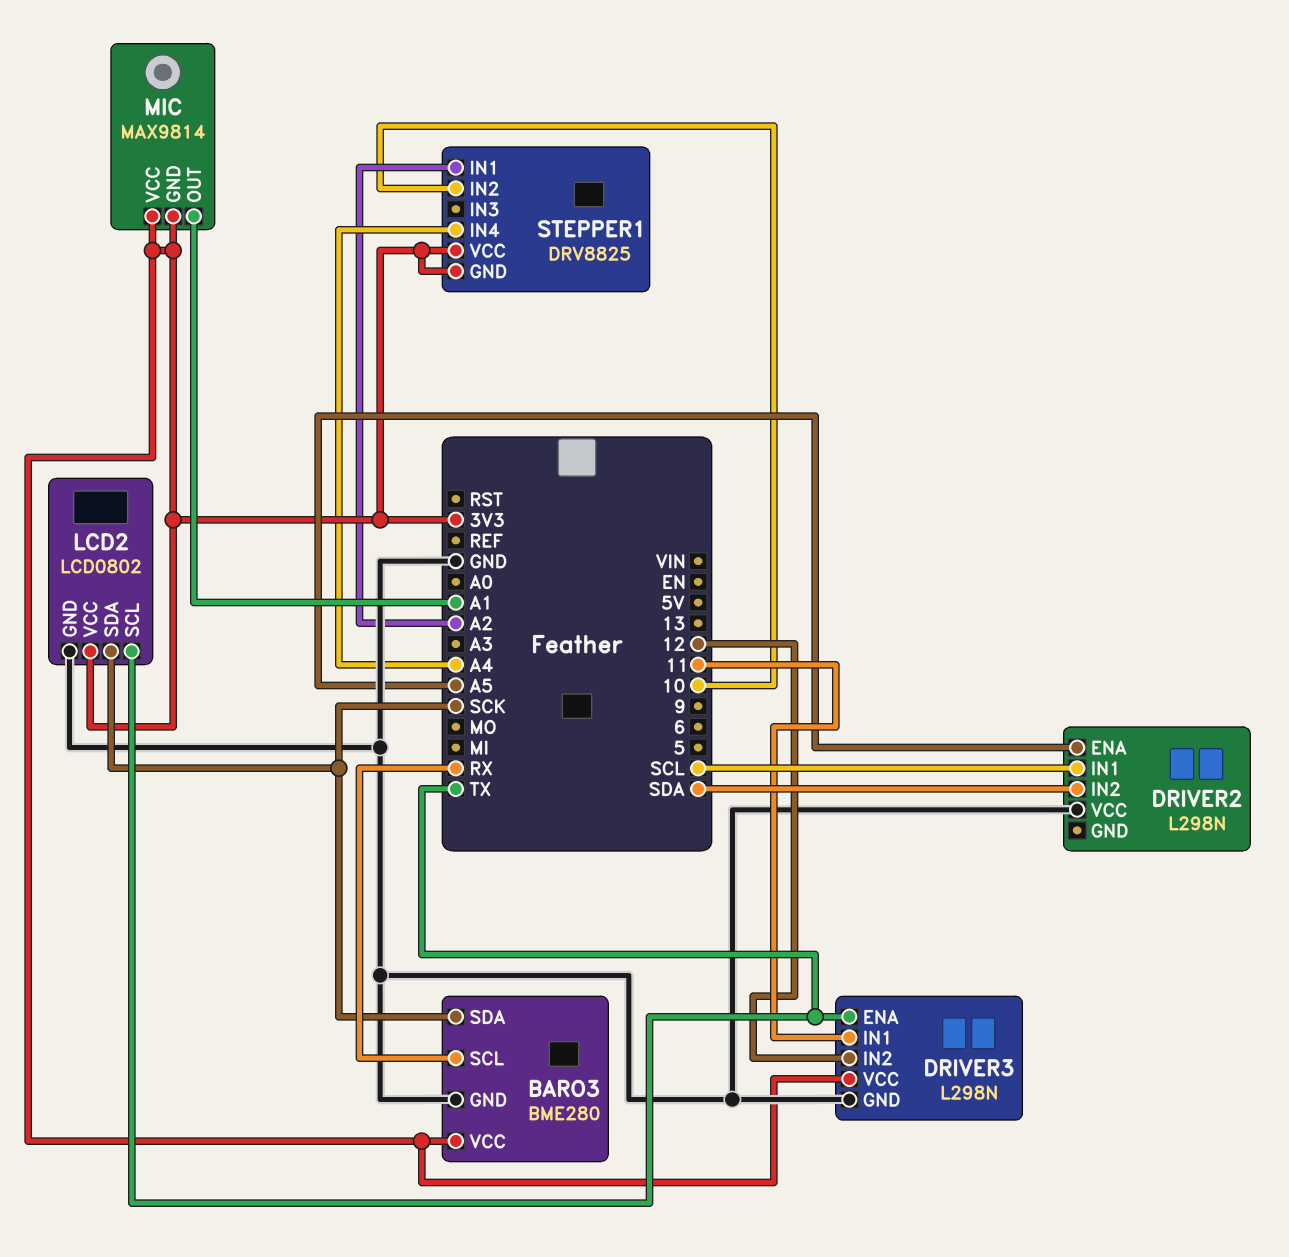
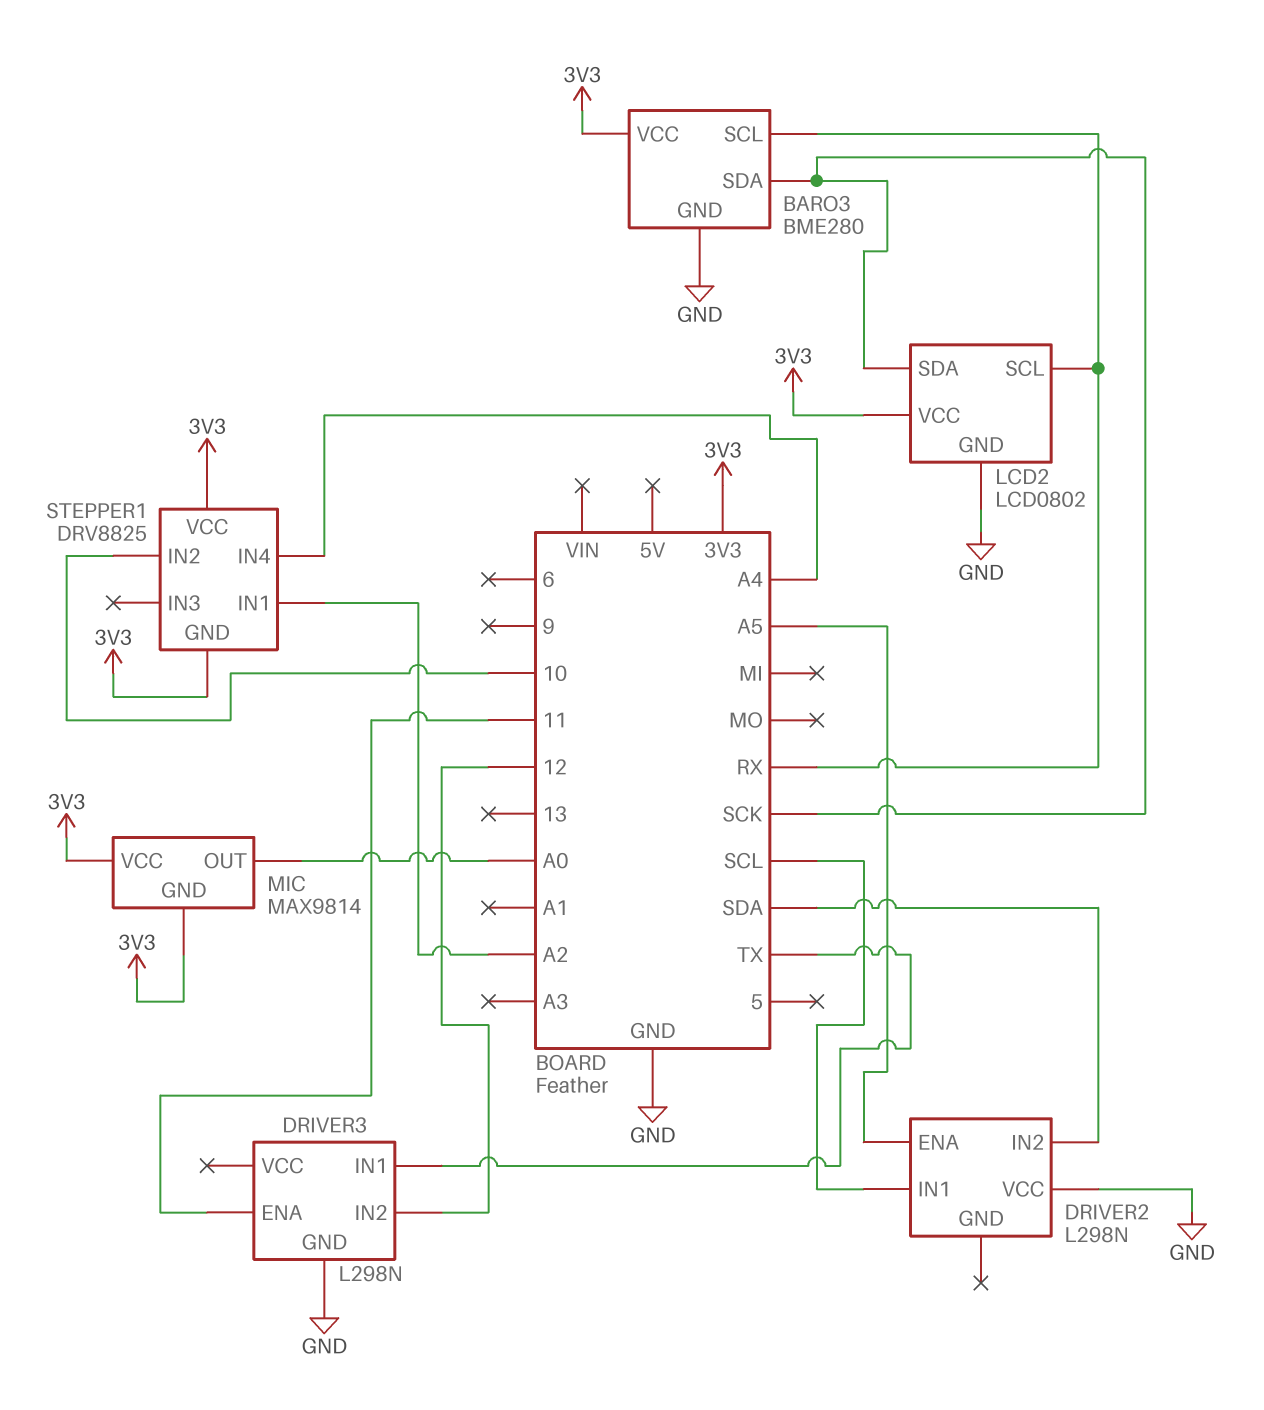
DRIVER3 pin ENA: TX -> 11
DRIVER3 pin IN1: 11 -> TX
DRIVER3 pin VCC: 3V3 -> none
LCD2 pin SCL: TX -> RX
MIC pin OUT: A1 -> A0

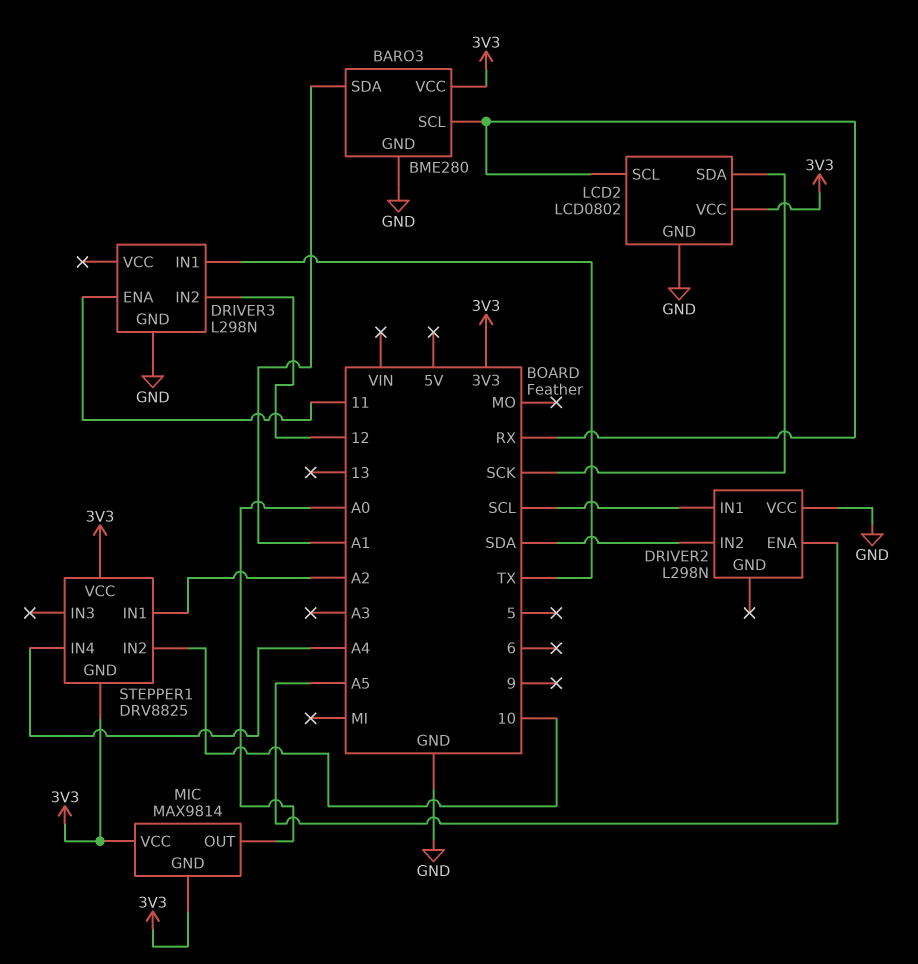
BARO3 pin SDA: SCK -> A1

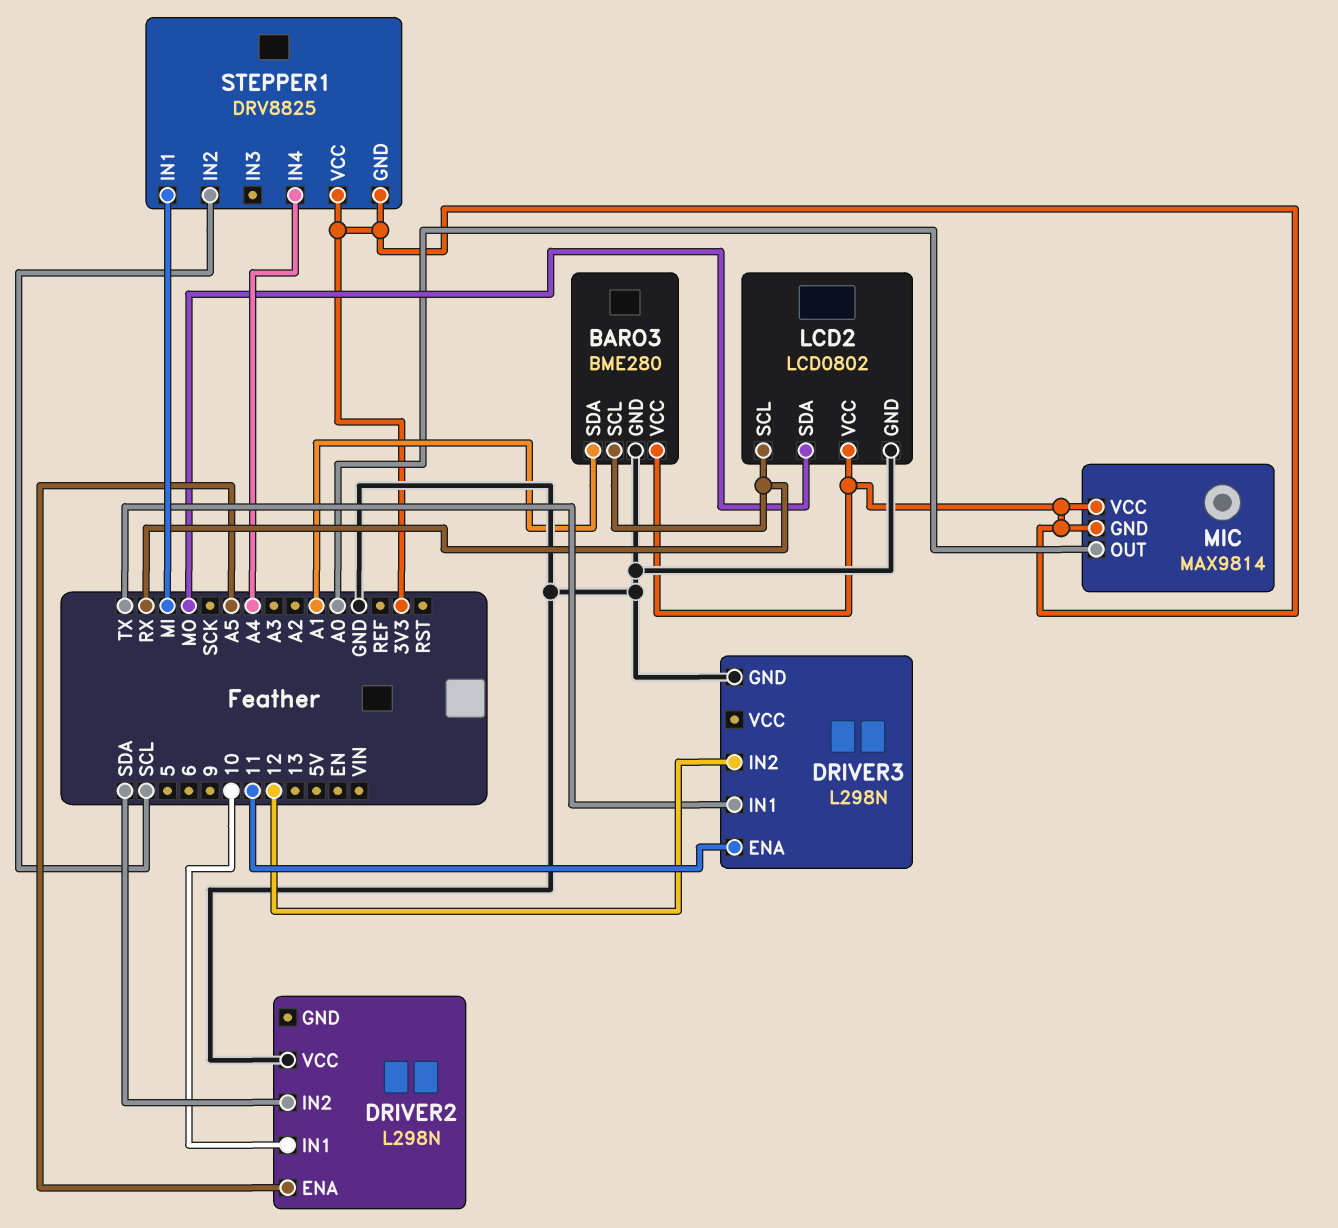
DRIVER2 pin IN1: SCL -> 10
LCD2 pin SDA: SCK -> MO
STEPPER1 pin IN1: A2 -> MI
STEPPER1 pin IN2: 10 -> SCL

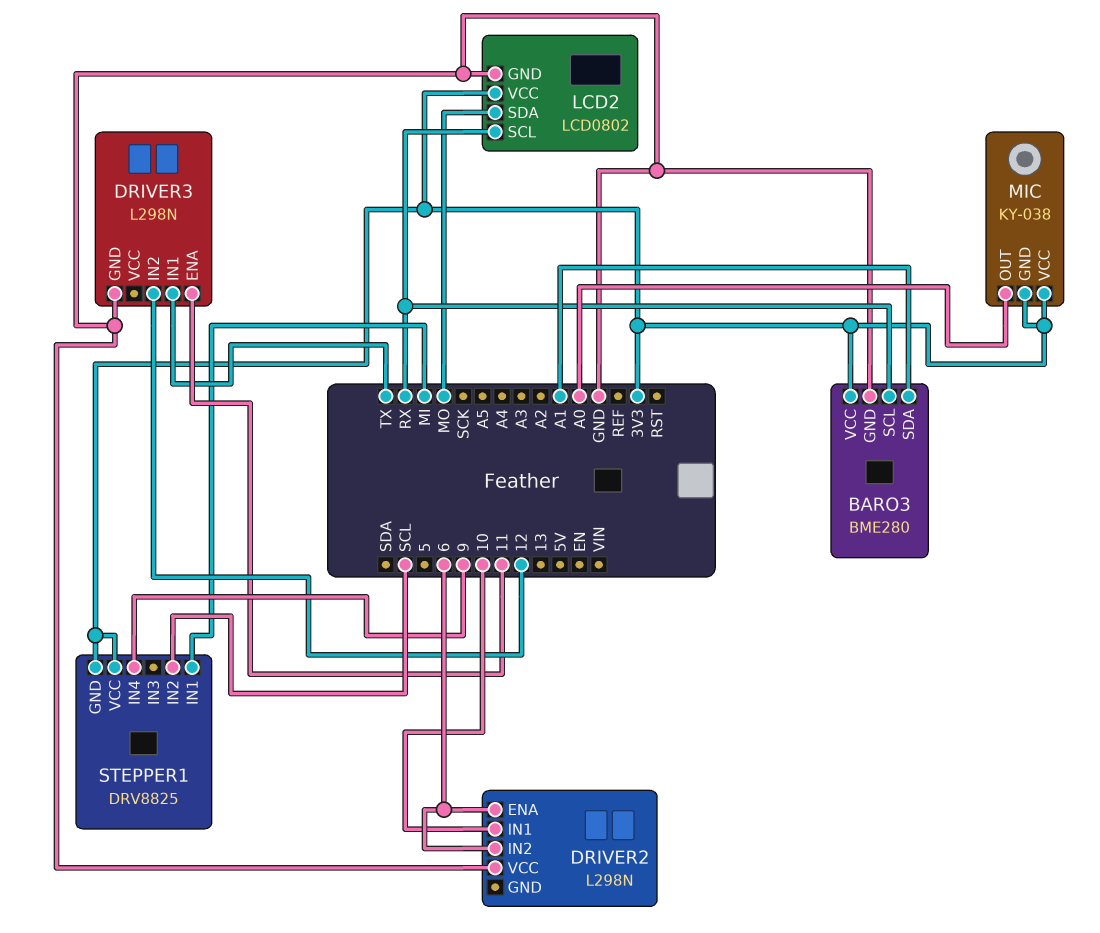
DRIVER2 pin ENA: A5 -> 6
DRIVER2 pin IN2: SDA -> 6
MIC: MAX9814 -> KY-038
STEPPER1 pin IN4: A4 -> 9

